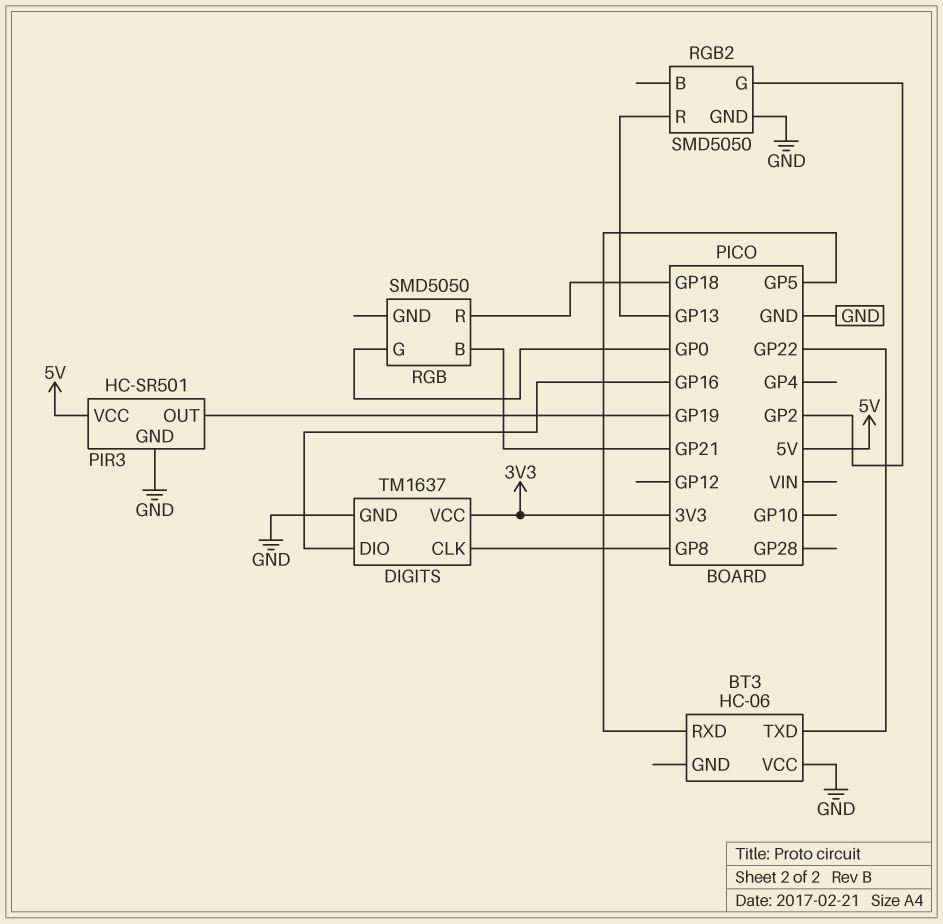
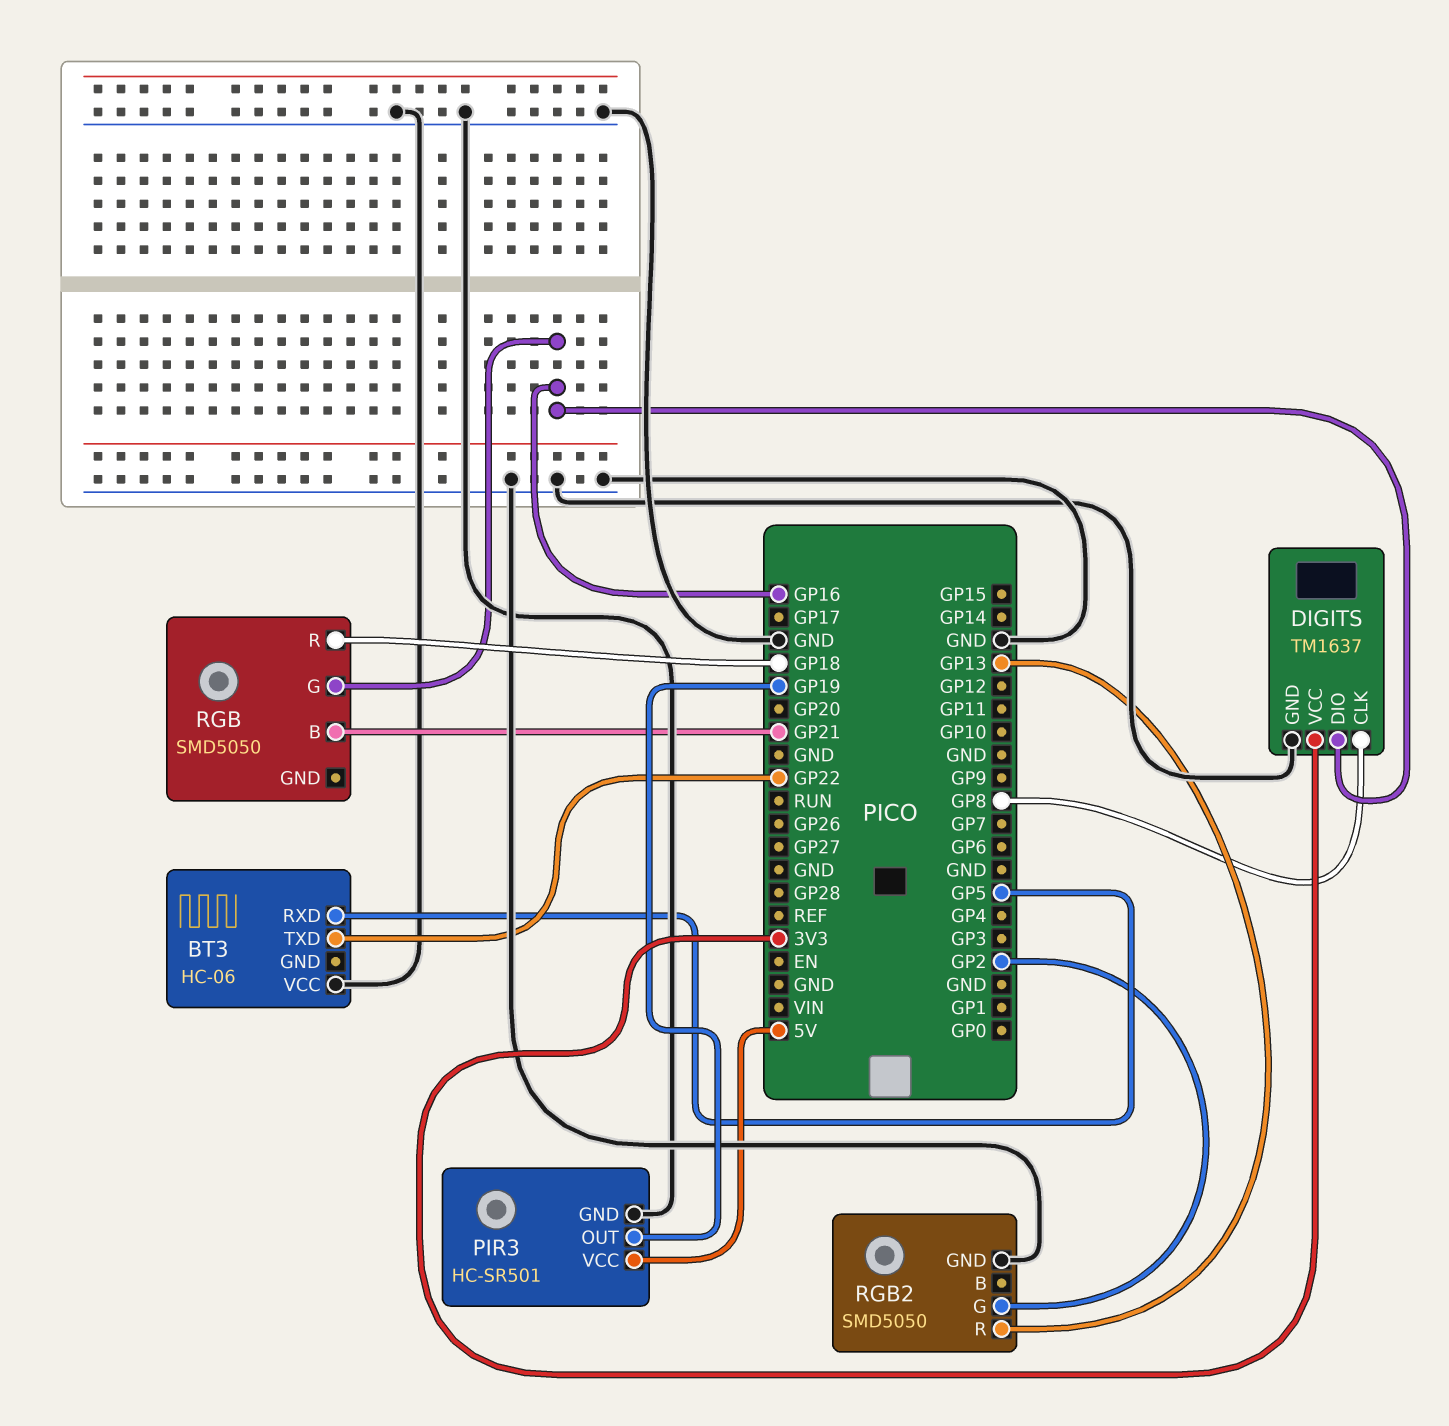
RGB pin G: GP0 -> GP16

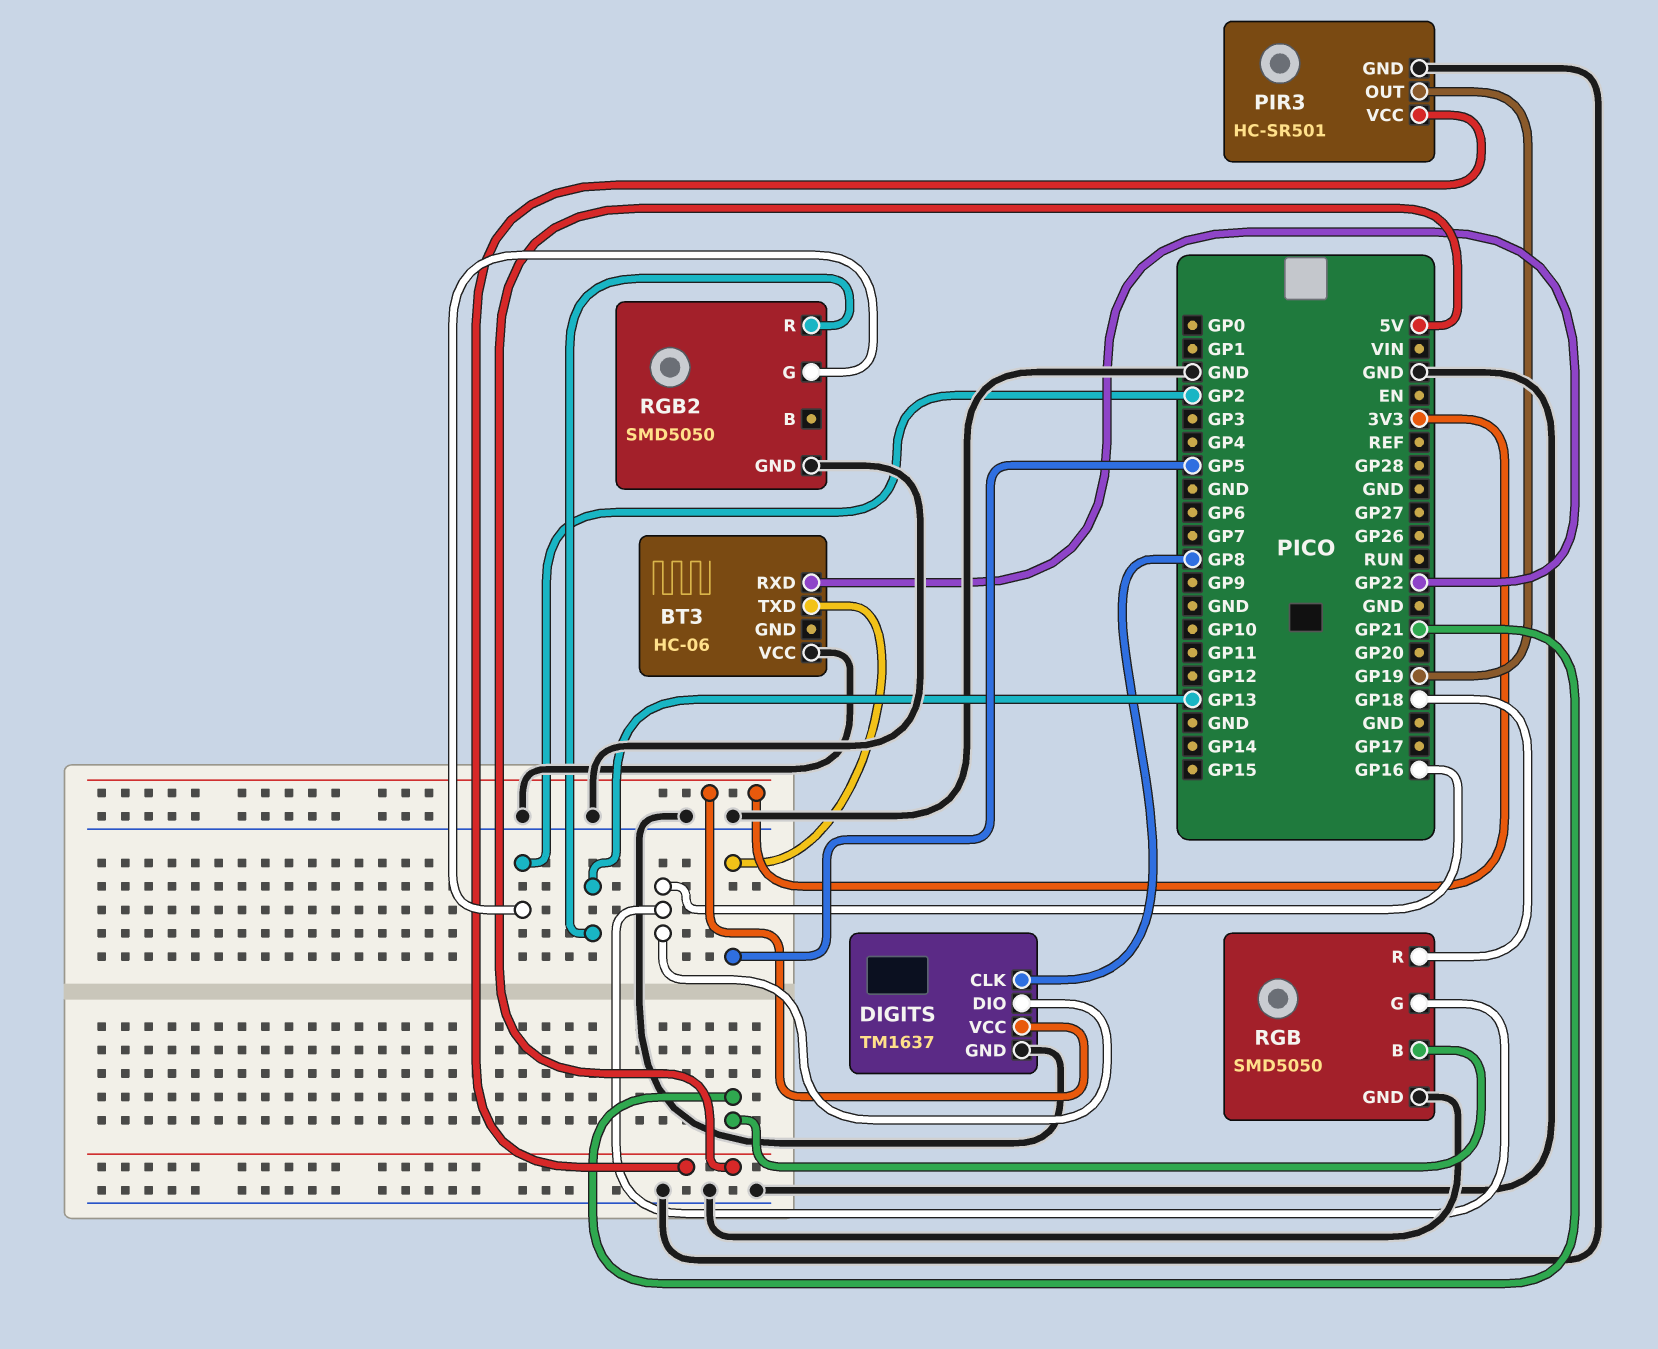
BT3 pin RXD: GP5 -> GP22
BT3 pin TXD: GP22 -> GP5
RGB pin GND: none -> GND

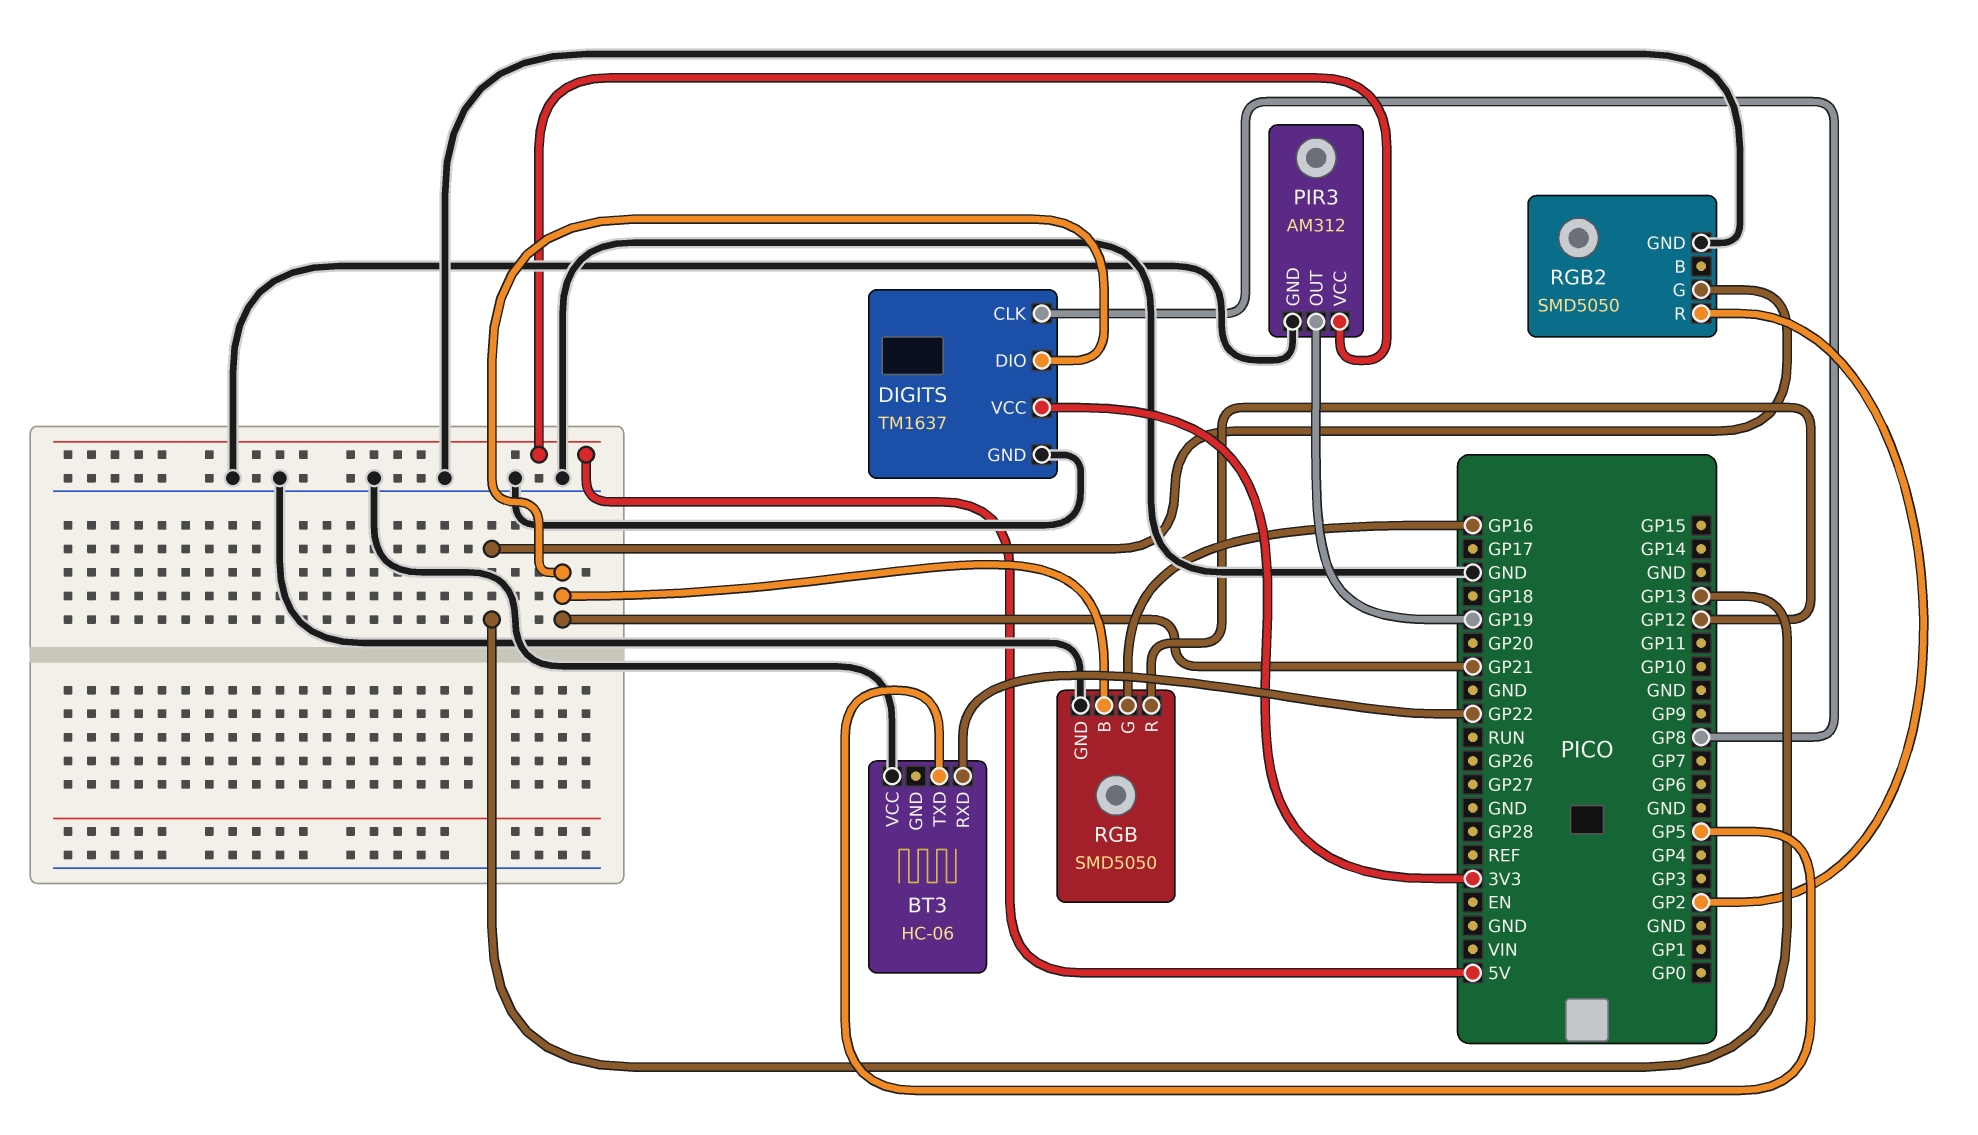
DIGITS pin DIO: GP16 -> GP21
PIR3: HC-SR501 -> AM312
RGB pin R: GP18 -> GP12
RGB2 pin G: GP2 -> GP13
RGB2 pin R: GP13 -> GP2

